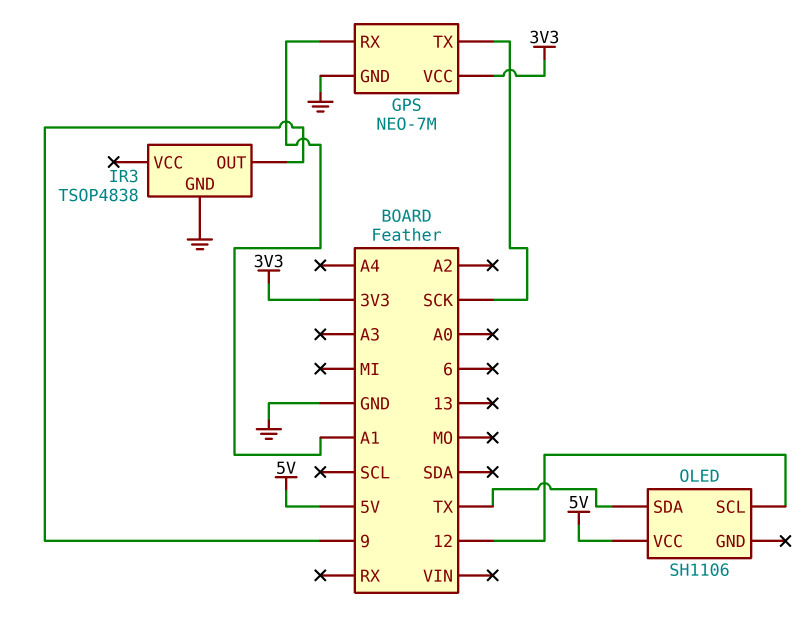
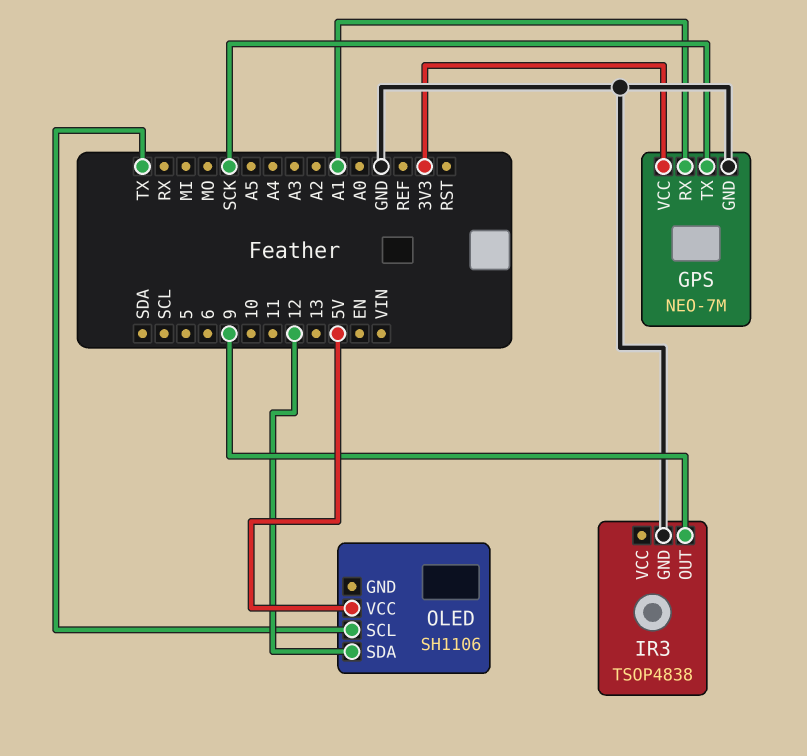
OLED pin SCL: 12 -> TX
OLED pin SDA: TX -> 12

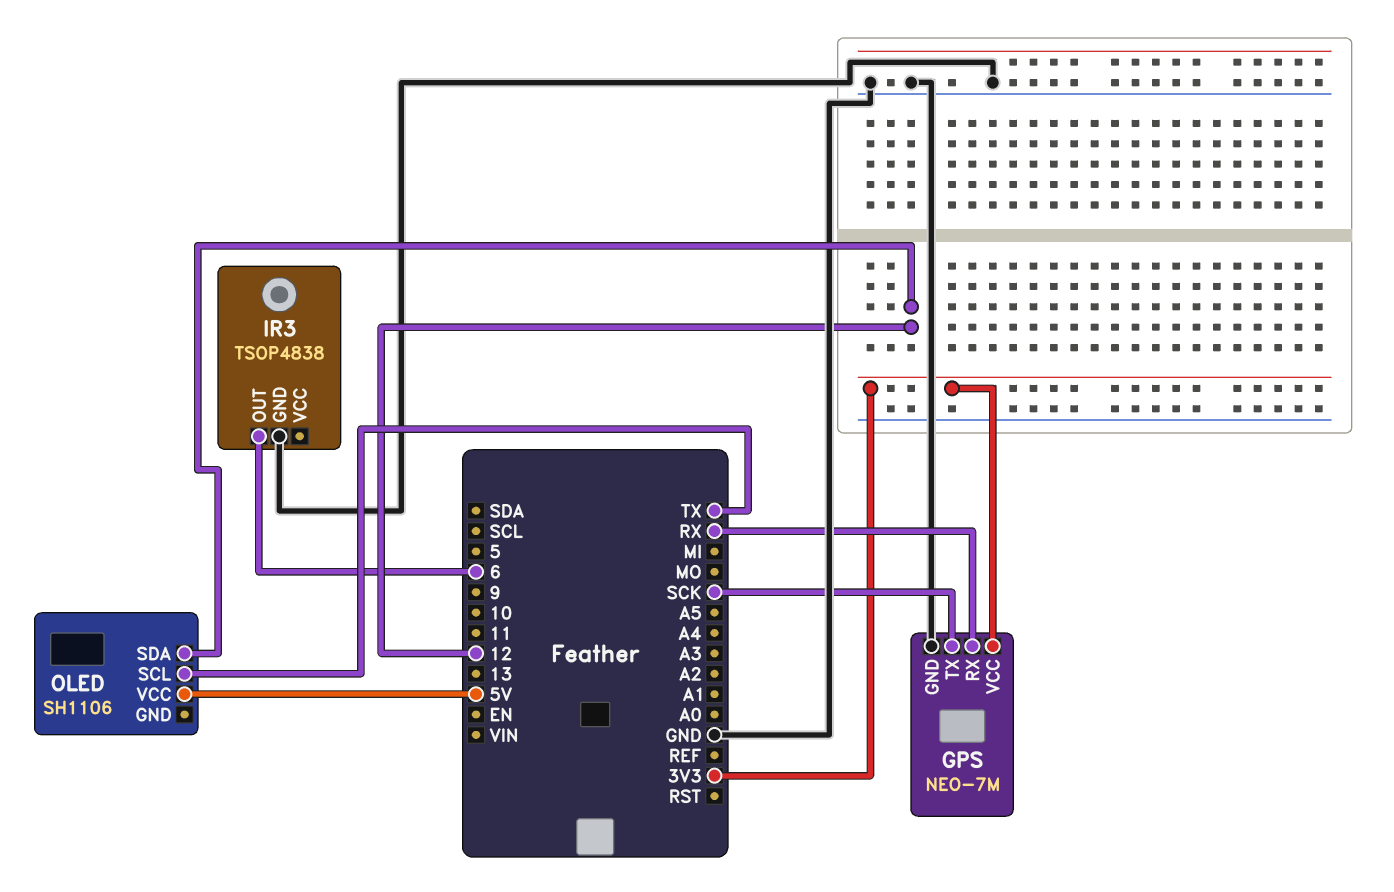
GPS pin RX: A1 -> RX
IR3 pin OUT: 9 -> 6

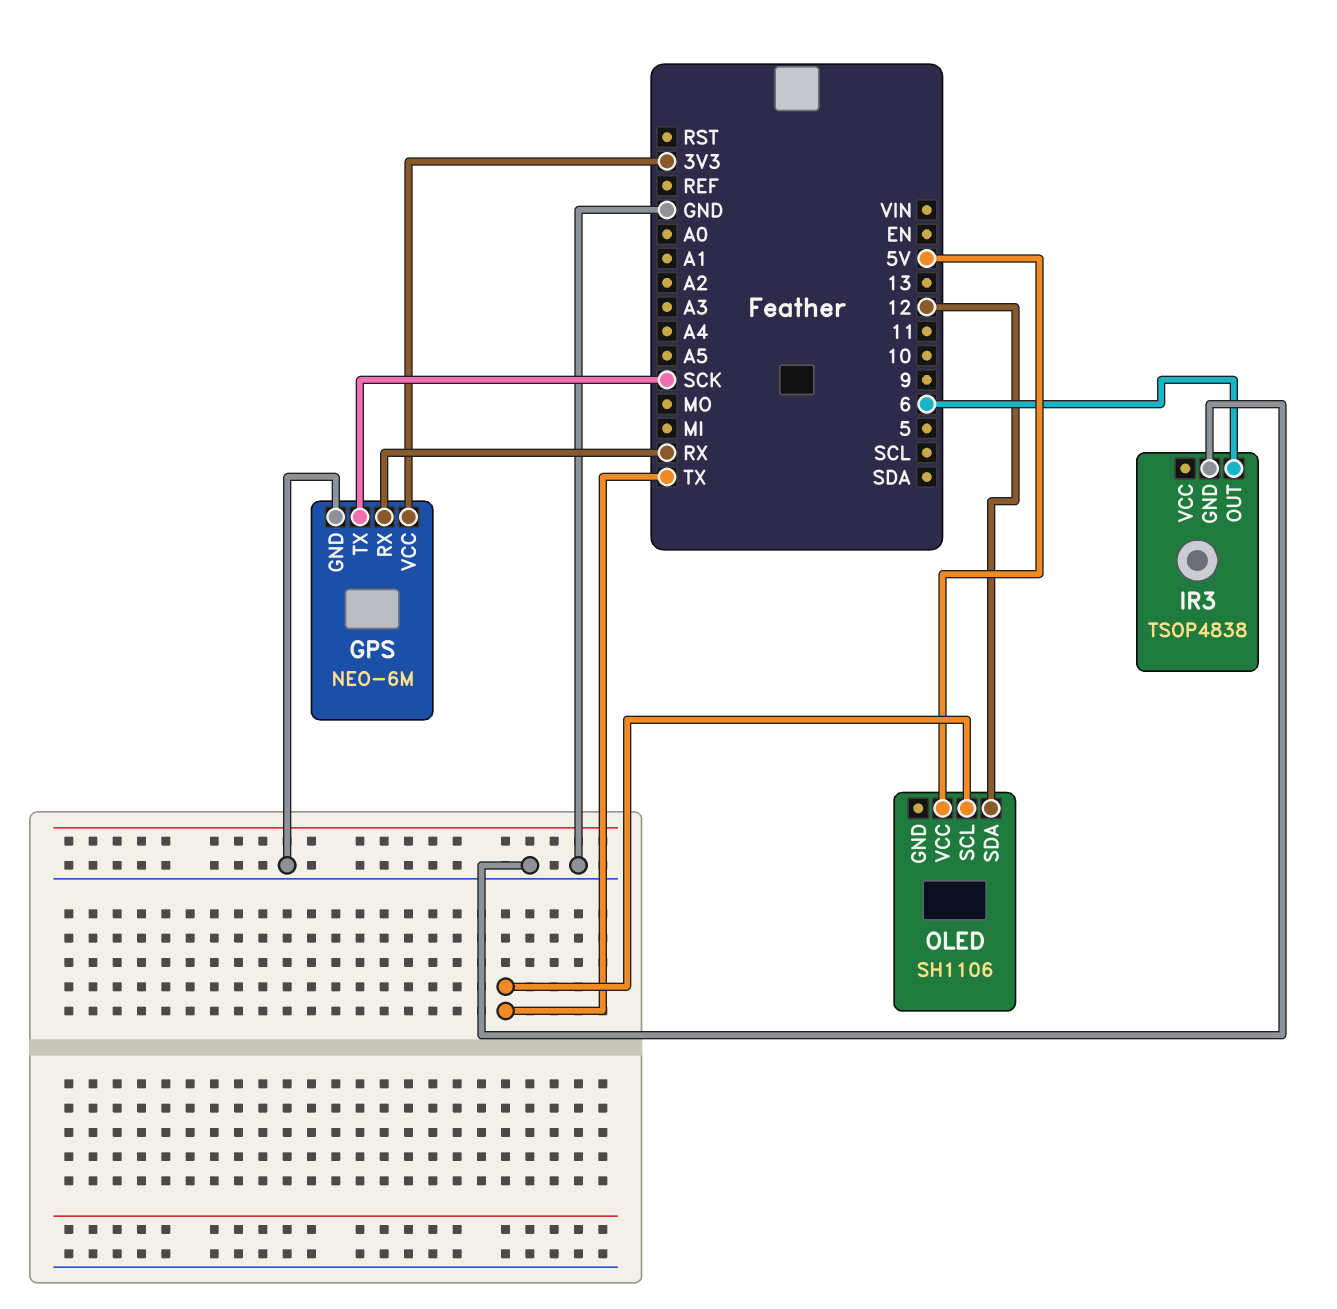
GPS: NEO-7M -> NEO-6M

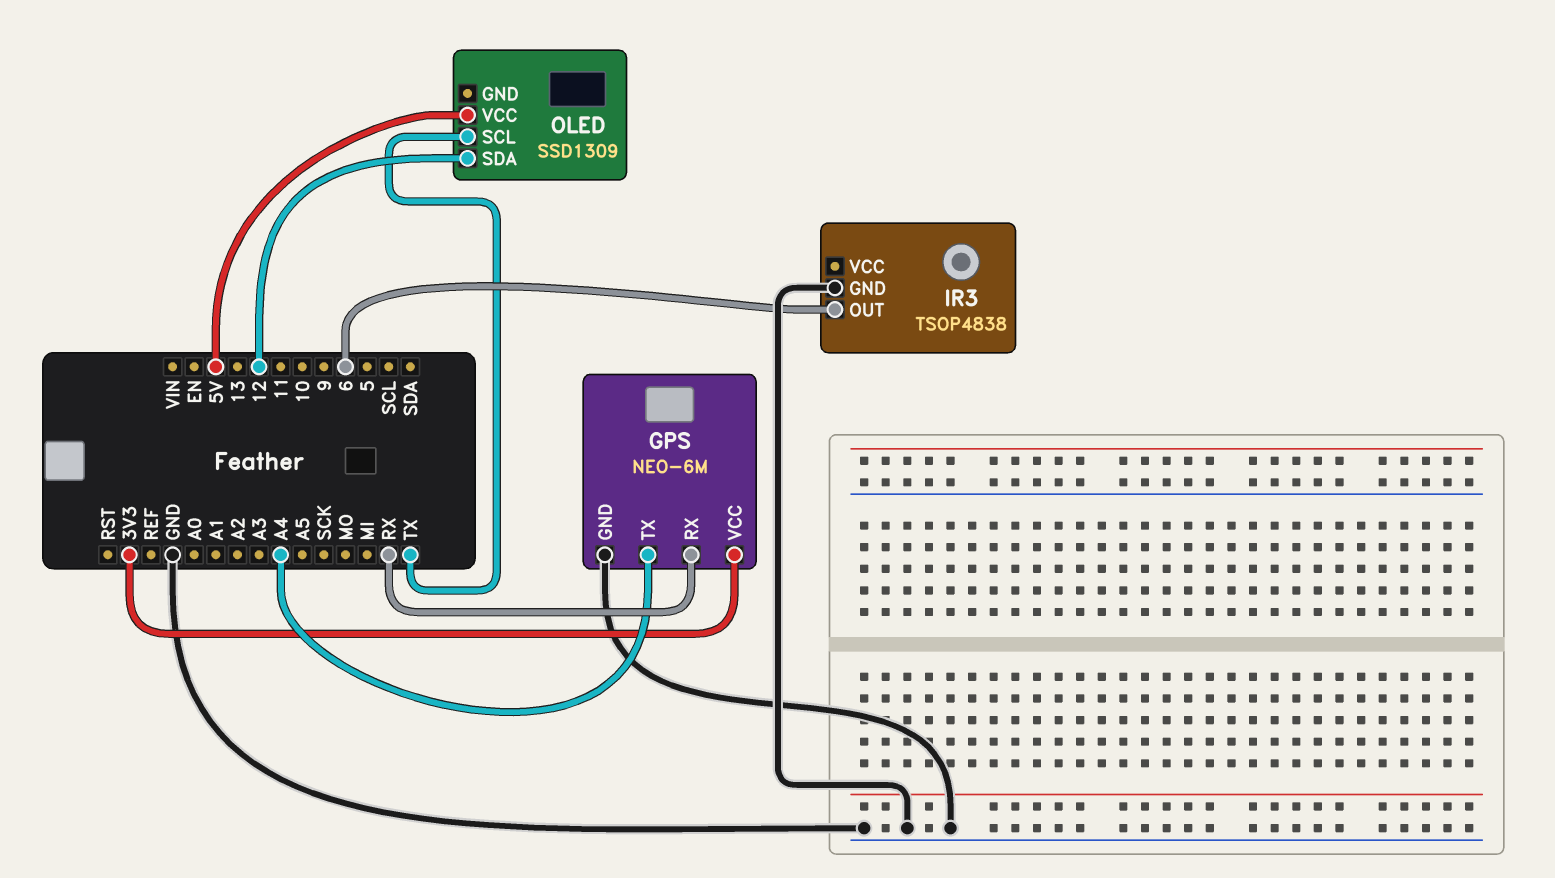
GPS pin TX: SCK -> A4
OLED: SH1106 -> SSD1309

